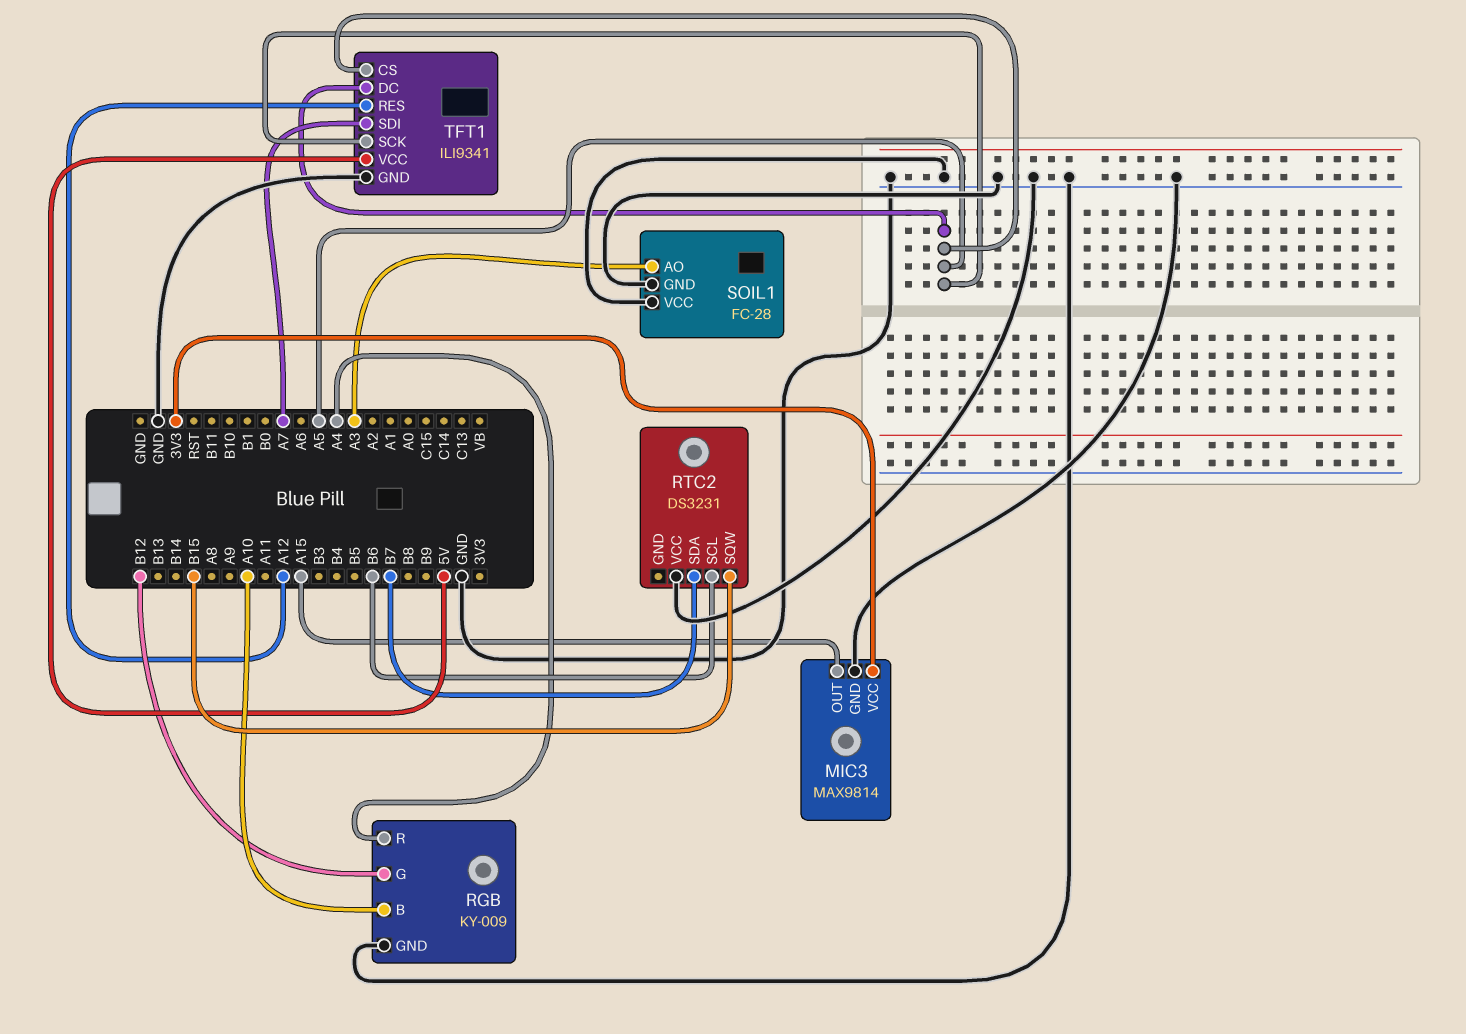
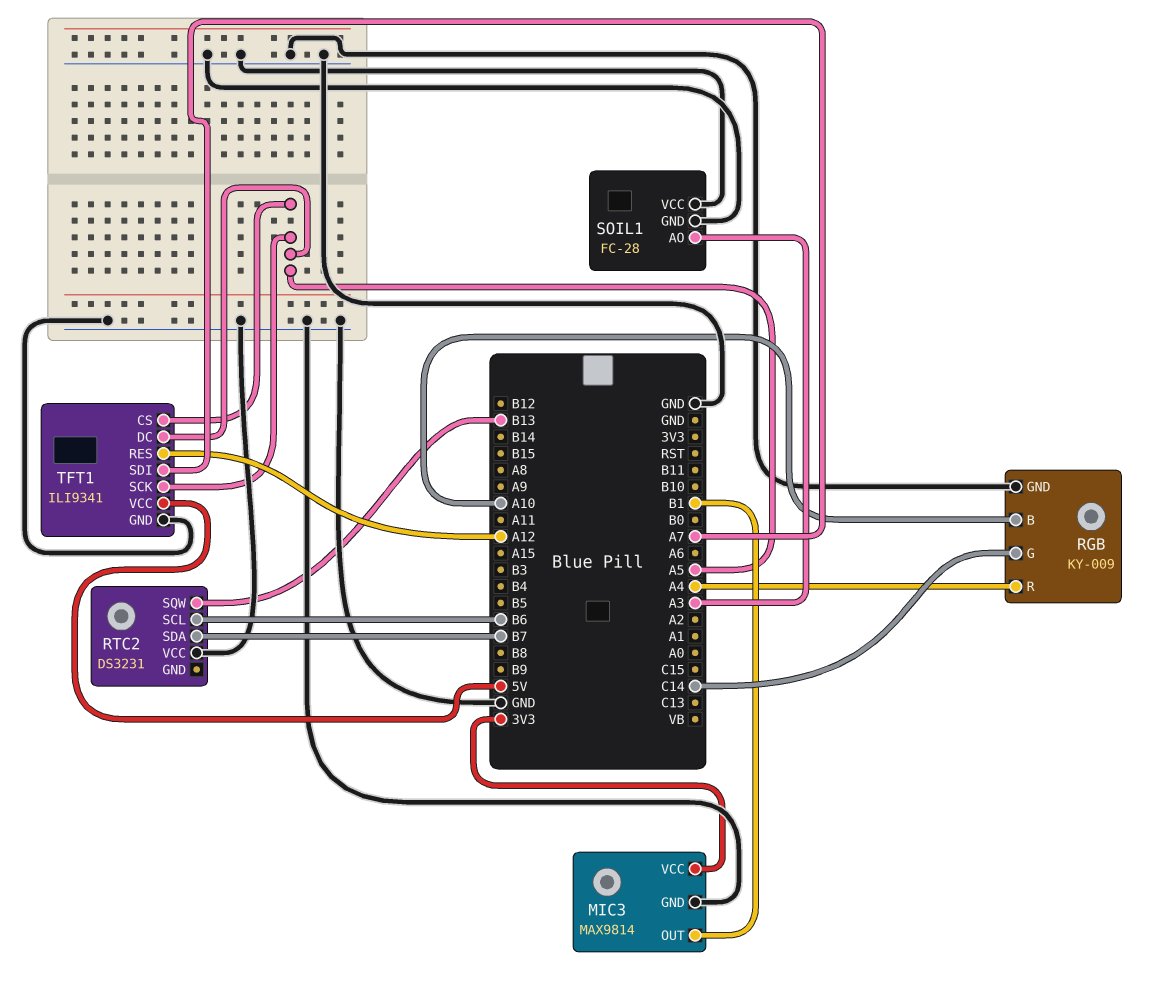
MIC3 pin OUT: A15 -> B1
RGB pin G: B12 -> C14
RTC2 pin SQW: B15 -> B13

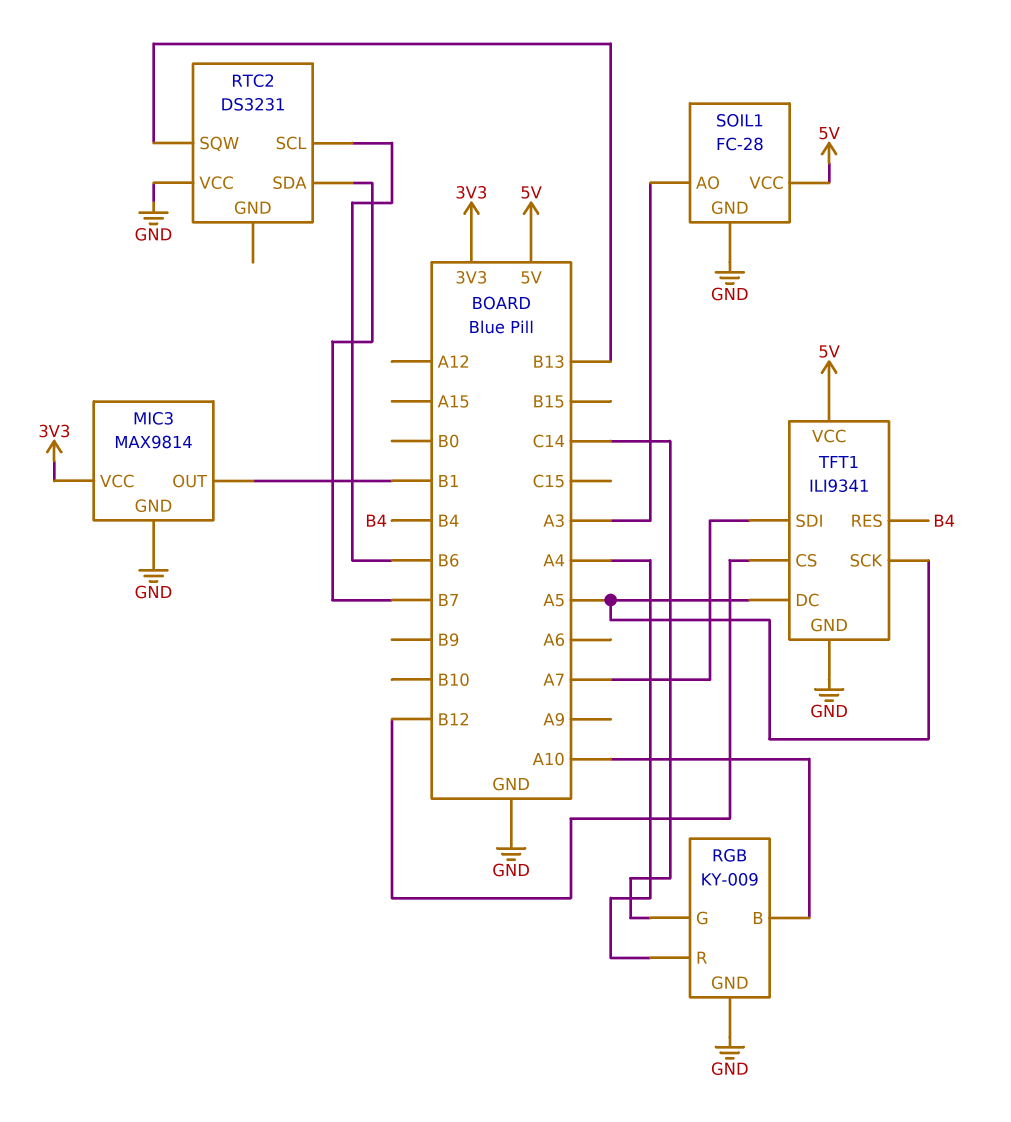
SOIL1 pin VCC: GND -> 5V
TFT1 pin CS: A5 -> B12
TFT1 pin RES: A12 -> B4

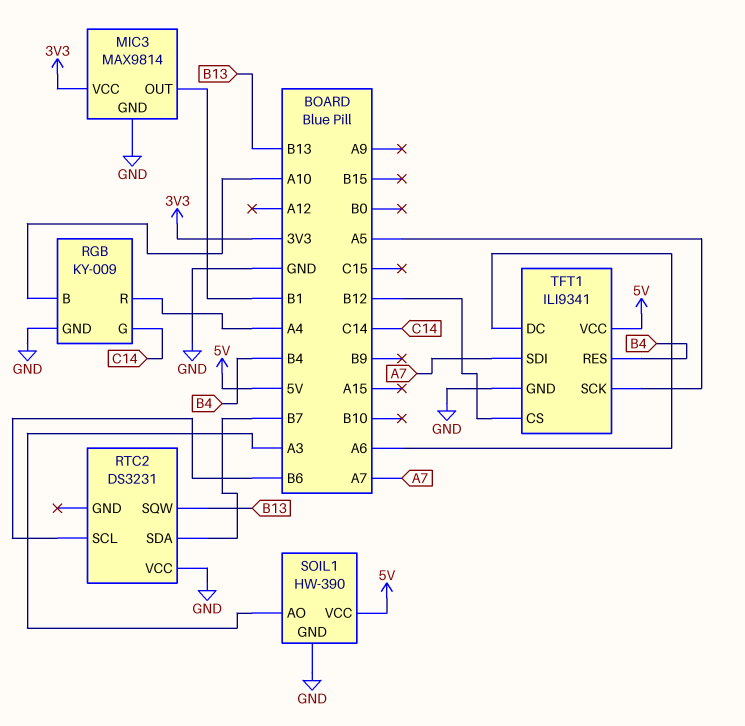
SOIL1: FC-28 -> HW-390
TFT1 pin DC: A5 -> A6

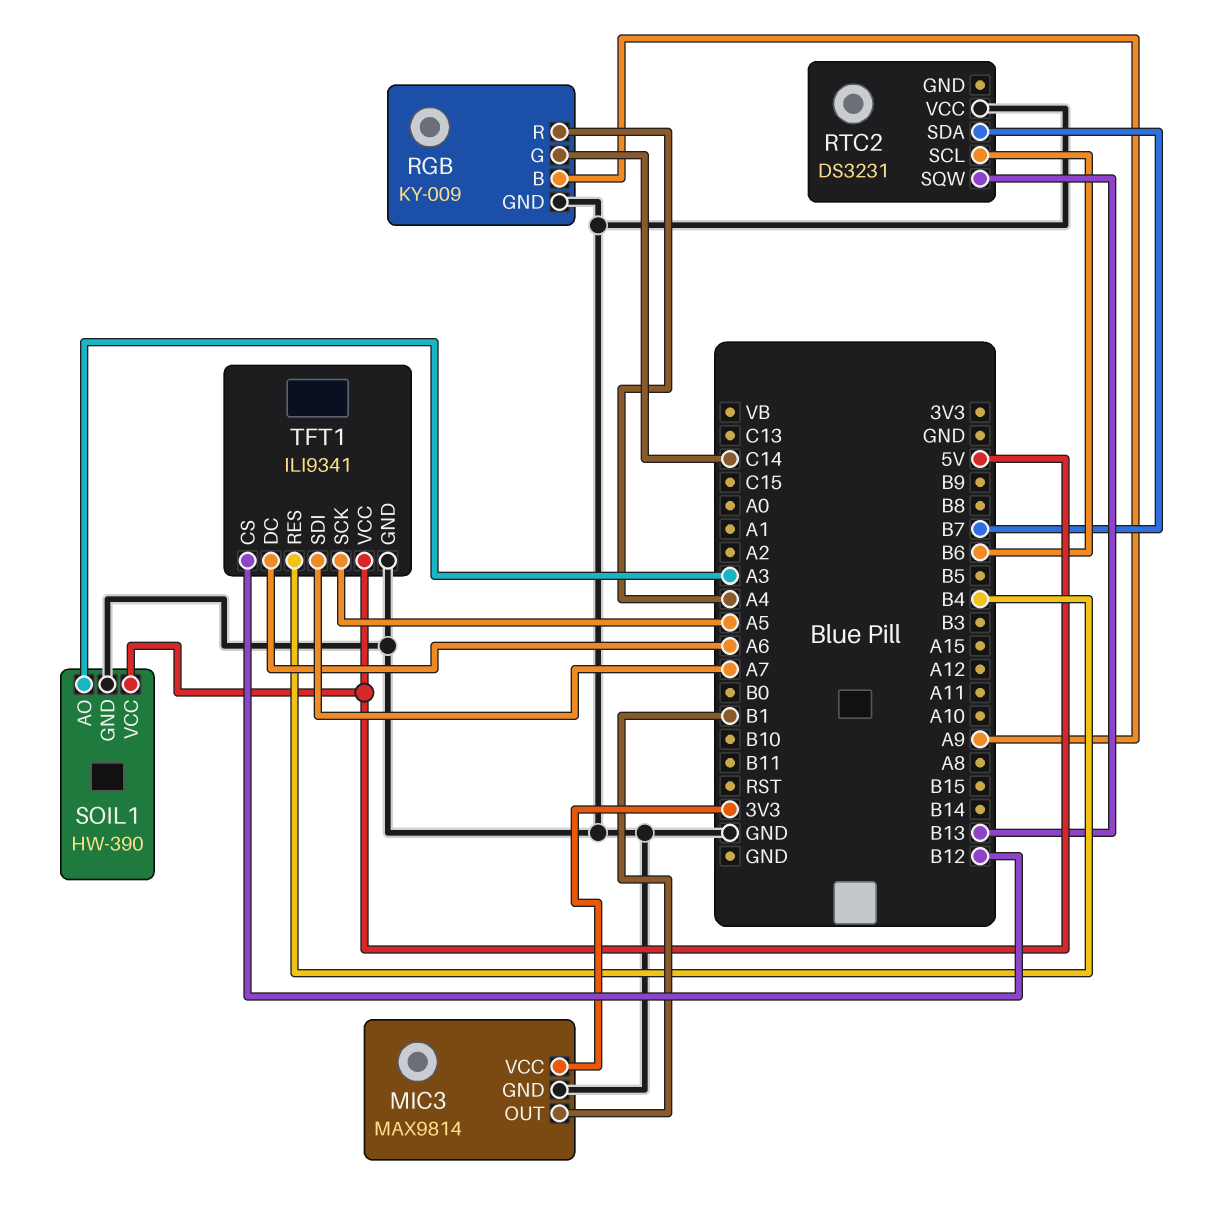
RGB pin B: A10 -> A9

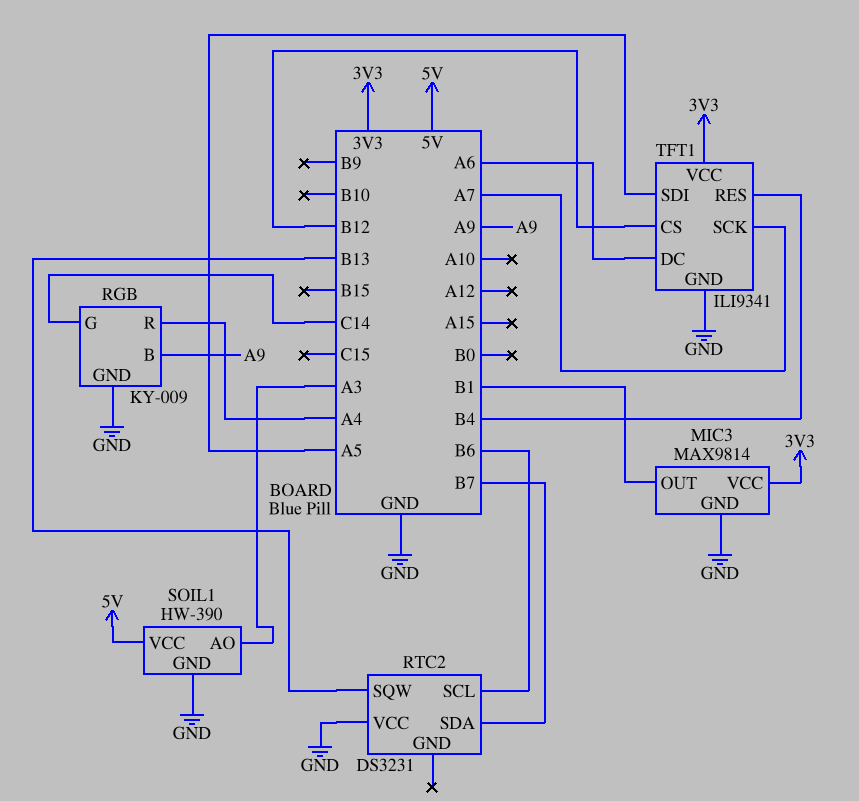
TFT1 pin SCK: A5 -> A7
TFT1 pin SDI: A7 -> A5
TFT1 pin VCC: 5V -> 3V3

